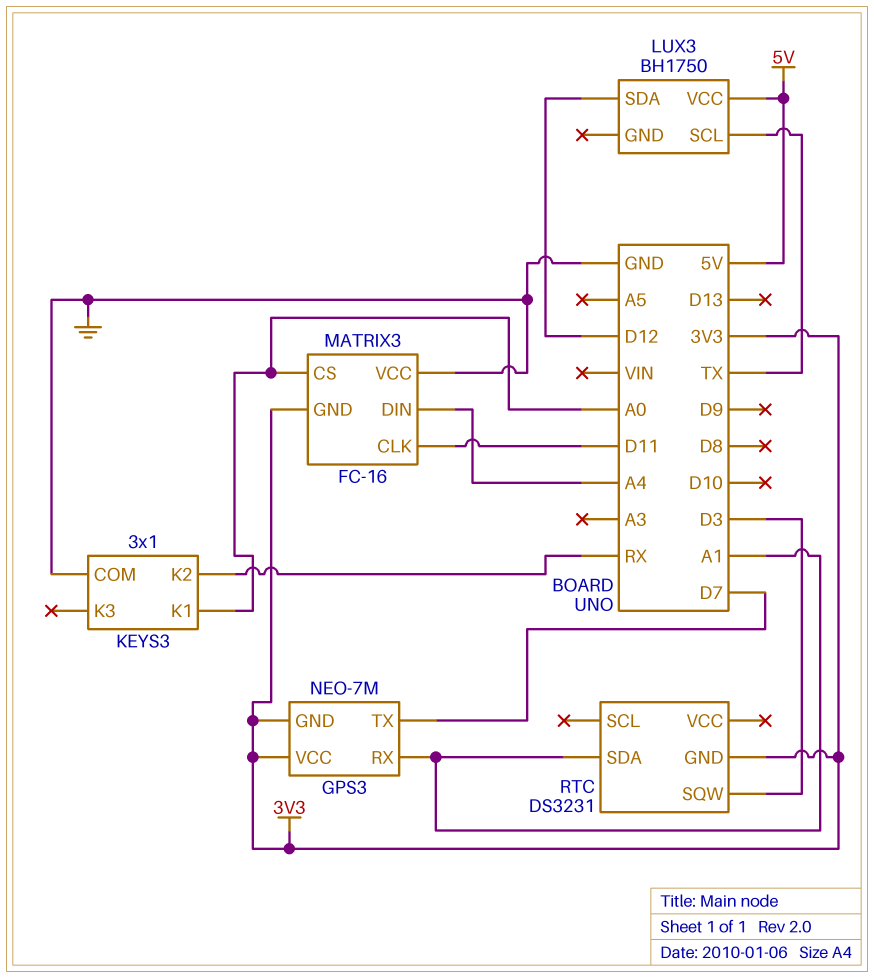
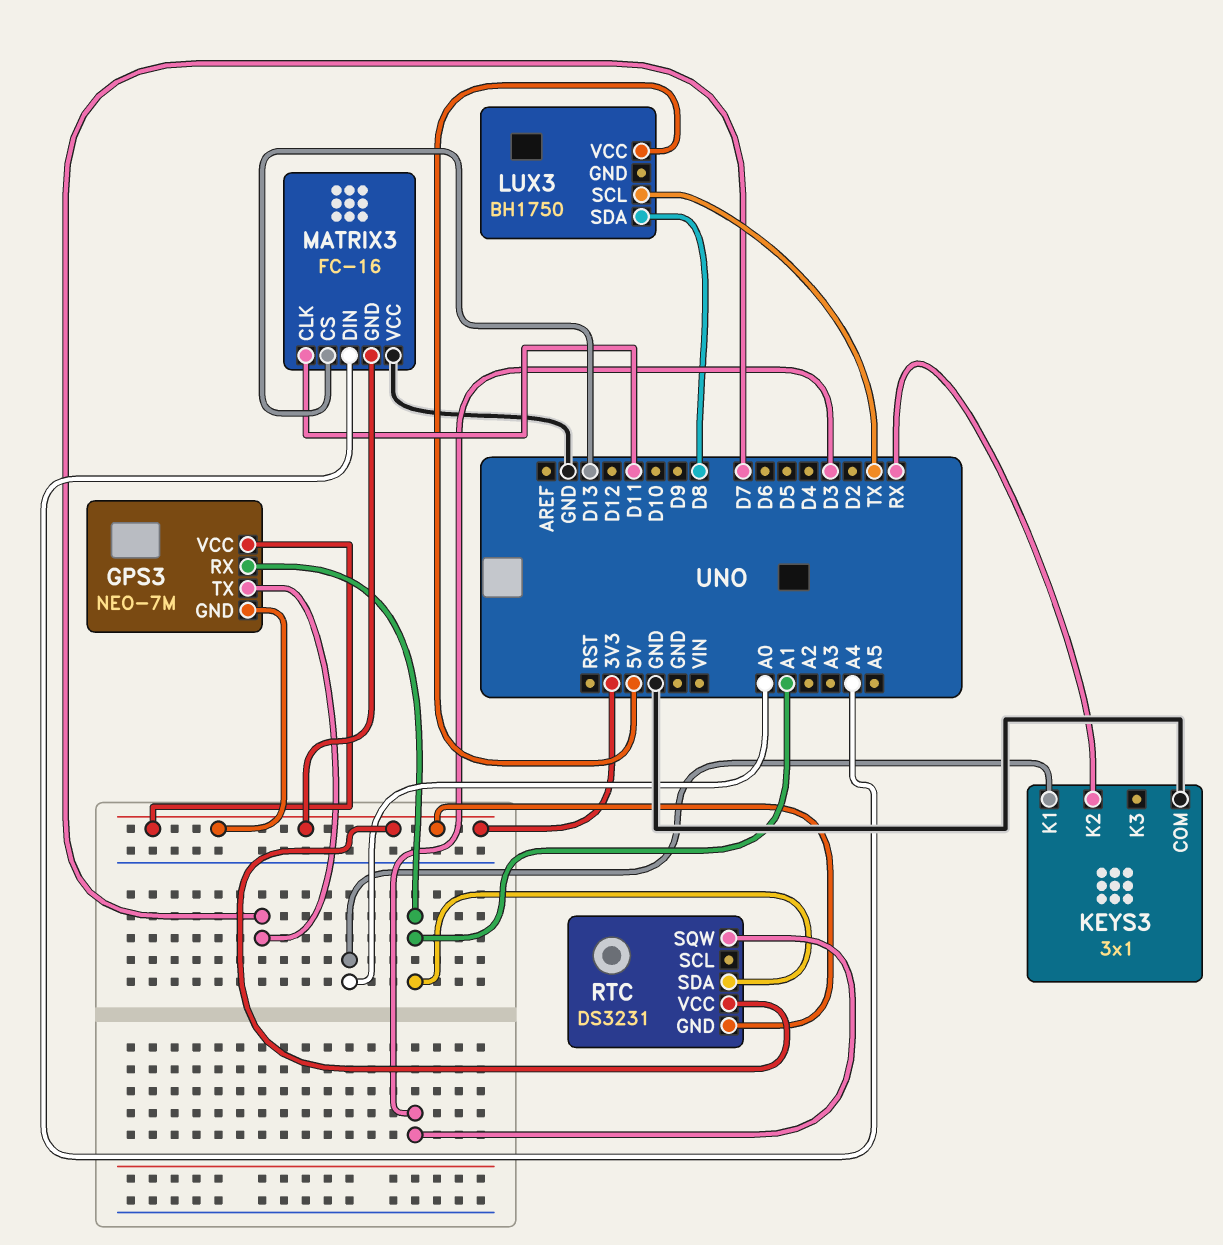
LUX3 pin SDA: D12 -> D8
MATRIX3 pin CS: A0 -> D13
RTC pin VCC: none -> 3V3

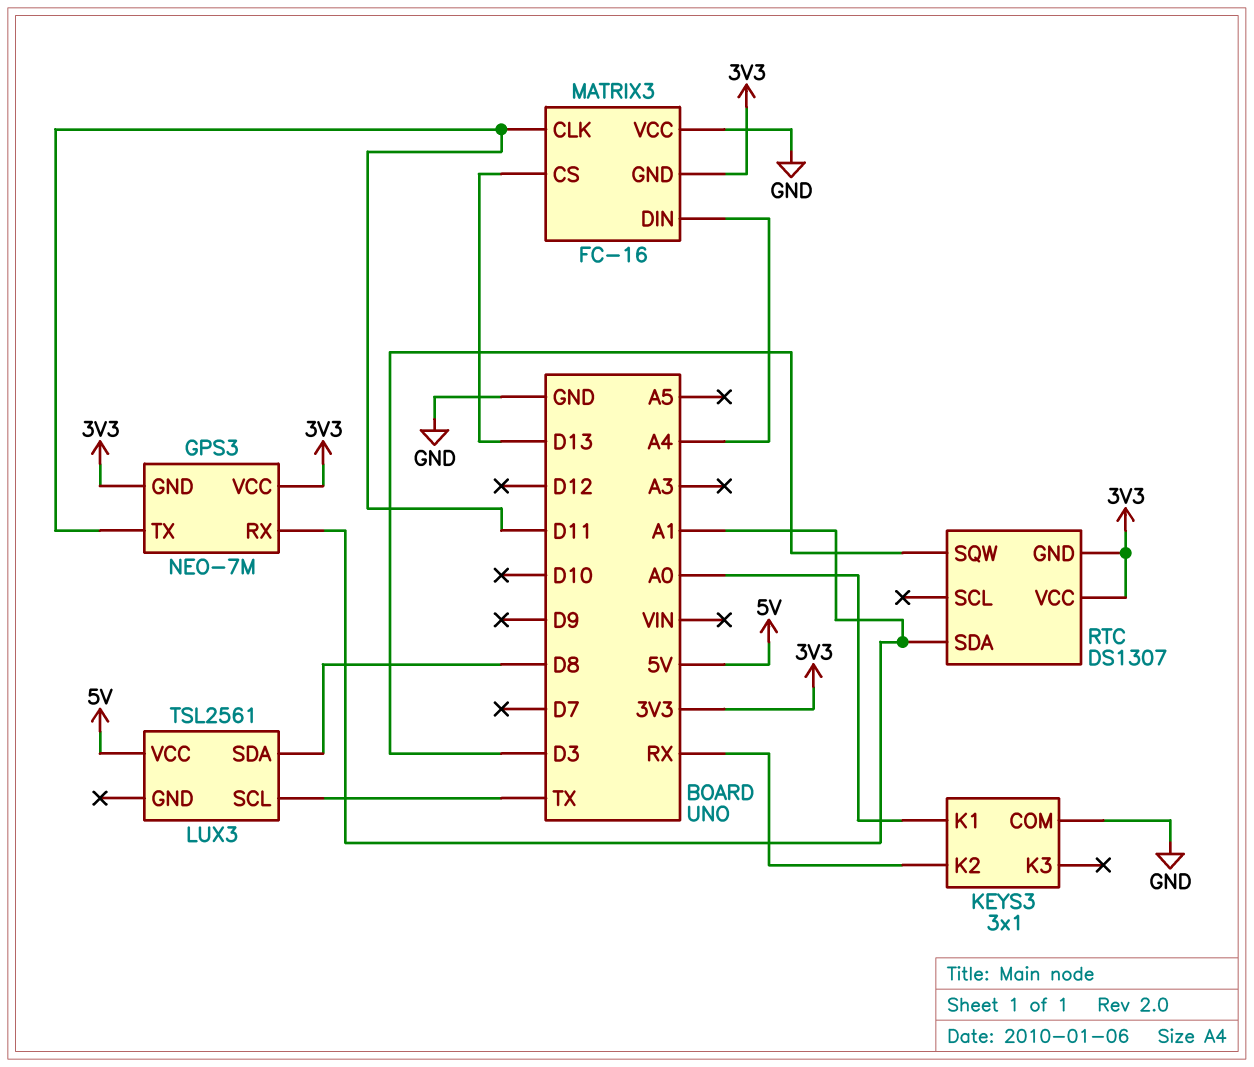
GPS3 pin TX: D7 -> D11
LUX3: BH1750 -> TSL2561
RTC: DS3231 -> DS1307

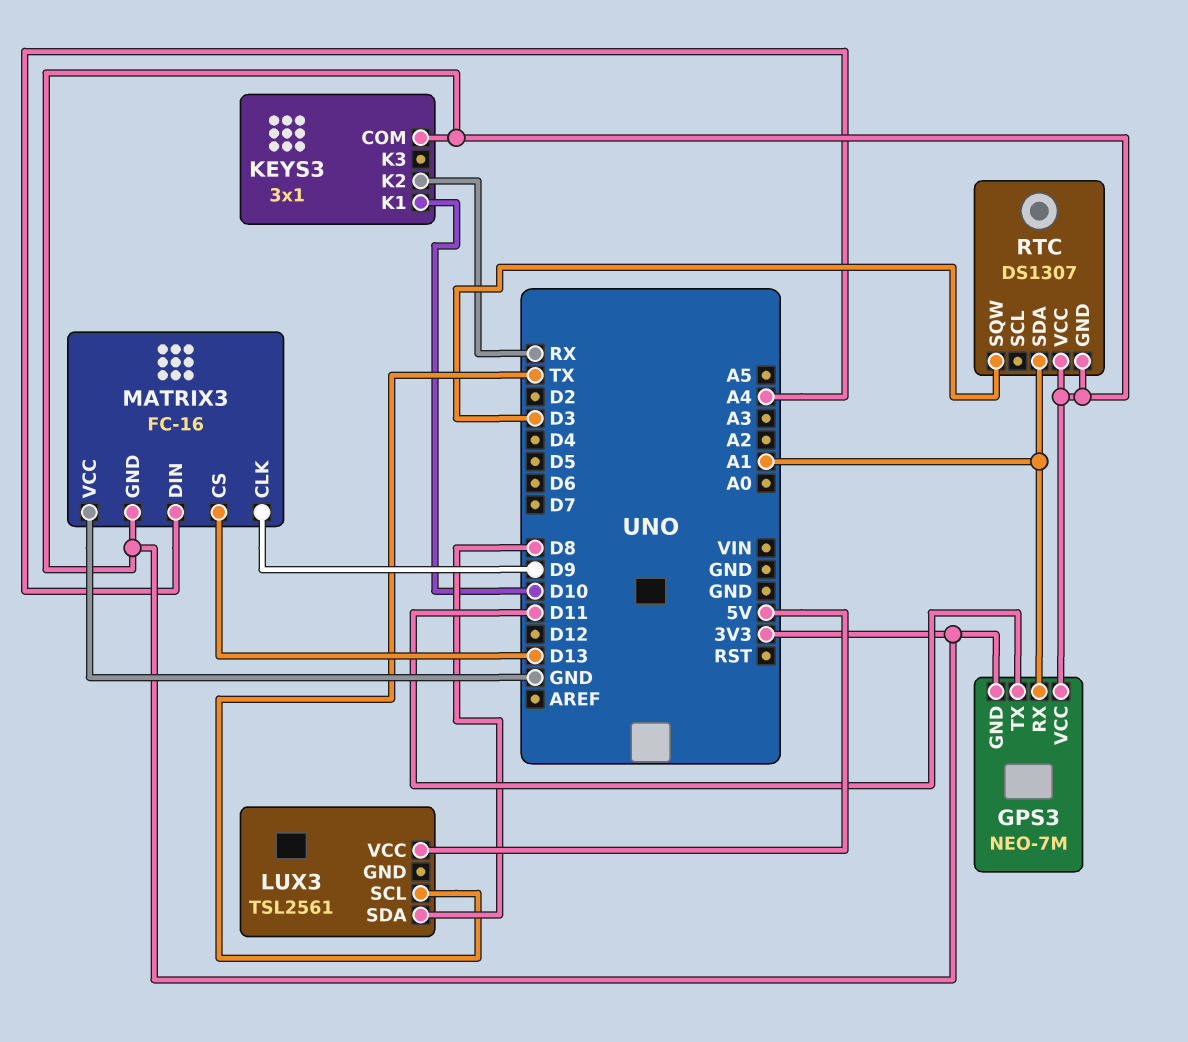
KEYS3 pin COM: GND -> 3V3
KEYS3 pin K1: A0 -> D10
MATRIX3 pin CLK: D11 -> D9

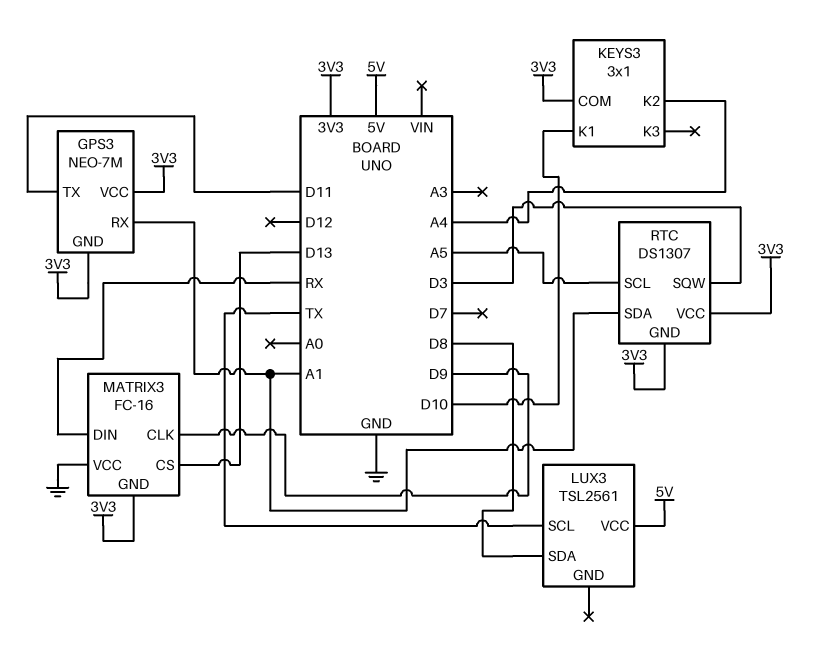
KEYS3 pin K2: RX -> A4
MATRIX3 pin DIN: A4 -> RX
RTC pin SCL: none -> A5

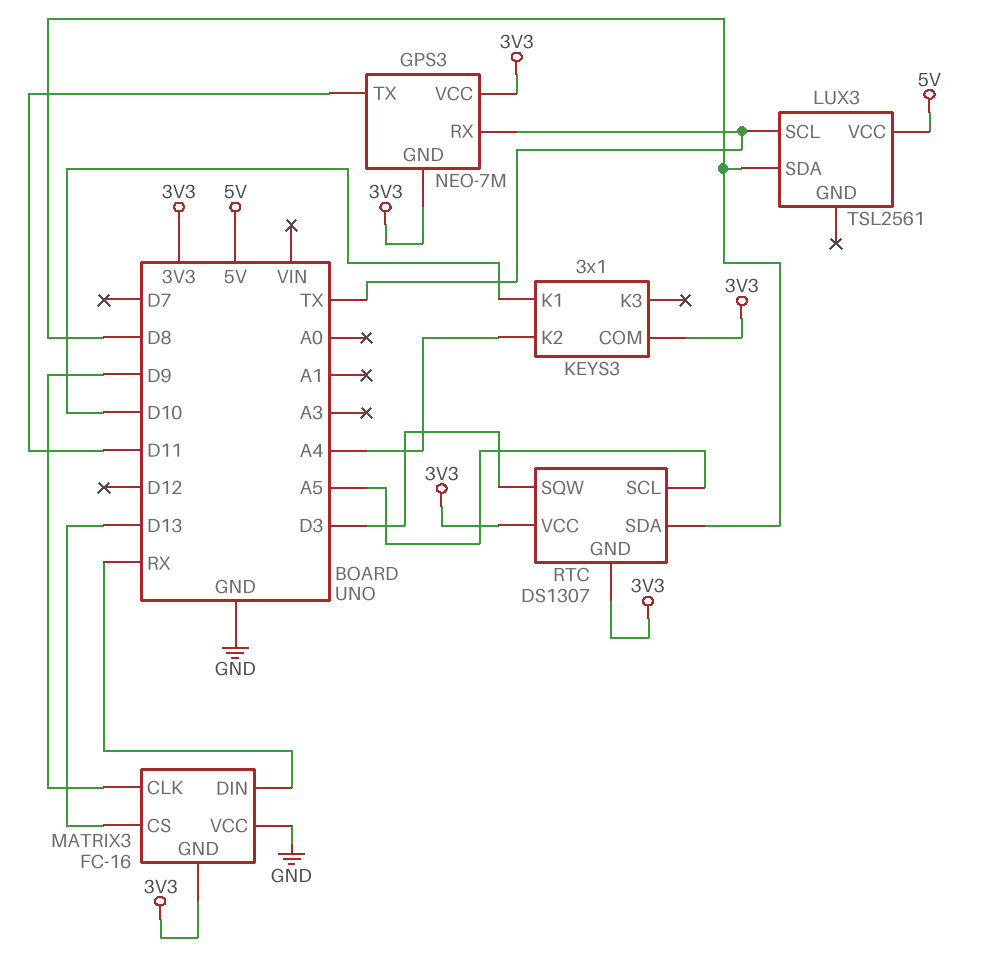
GPS3 pin RX: A1 -> TX
RTC pin SDA: A1 -> D8

